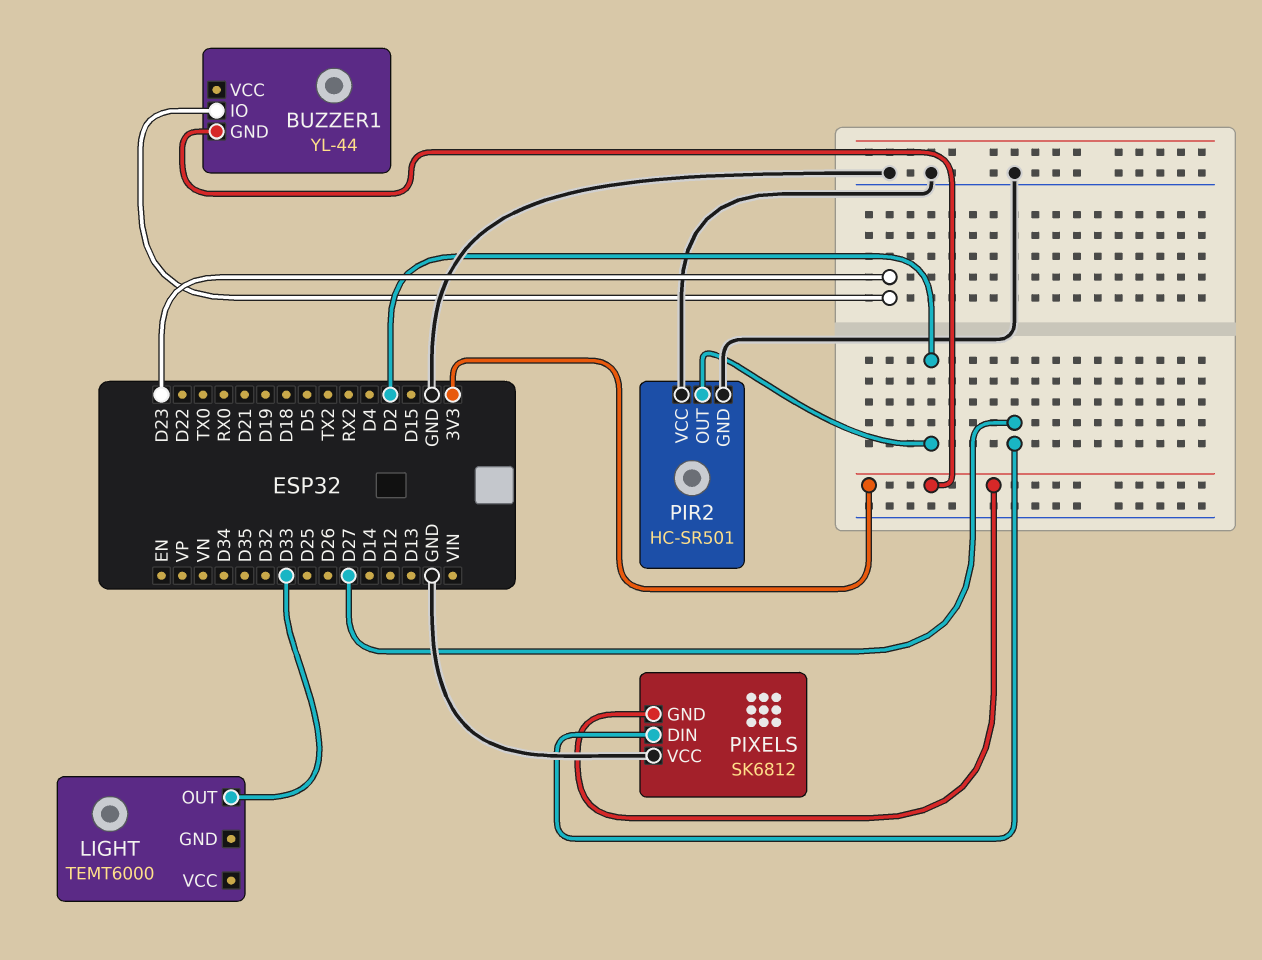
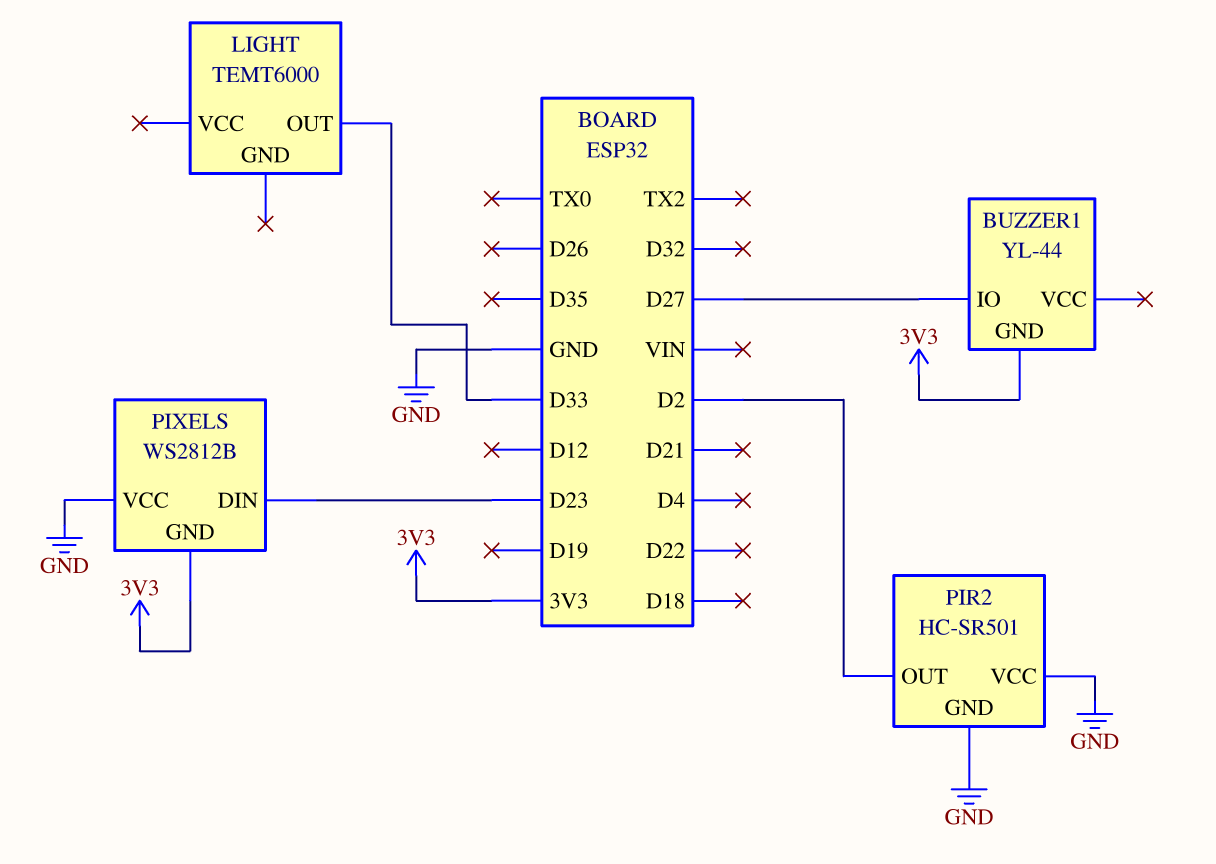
BUZZER1 pin IO: D23 -> D27
PIXELS: SK6812 -> WS2812B
PIXELS pin DIN: D27 -> D23

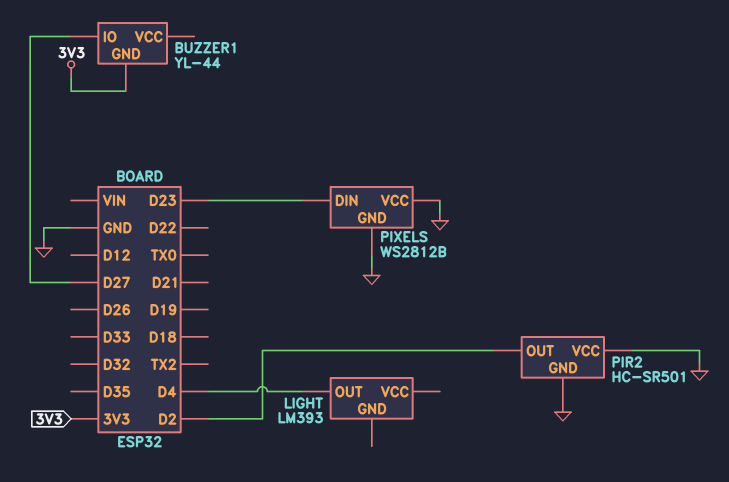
LIGHT: TEMT6000 -> LM393
LIGHT pin OUT: D33 -> D4
PIXELS pin GND: 3V3 -> GND

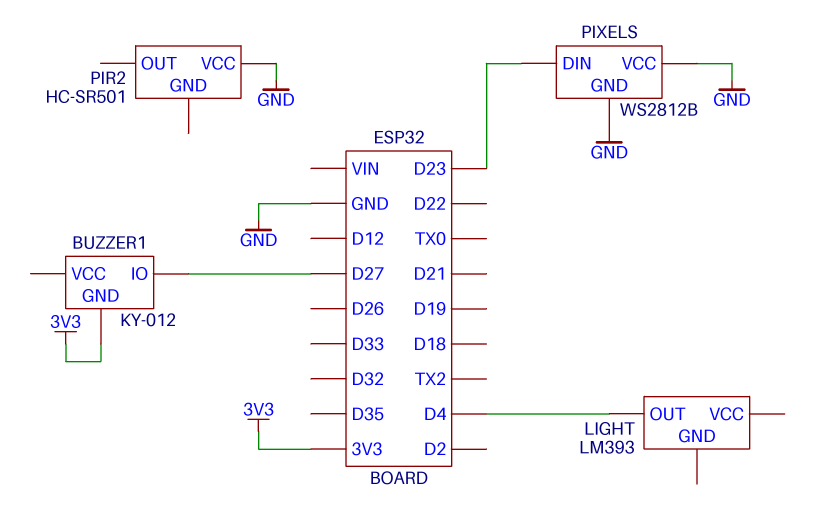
BUZZER1: YL-44 -> KY-012
PIR2 pin GND: GND -> none
PIR2 pin OUT: D2 -> none

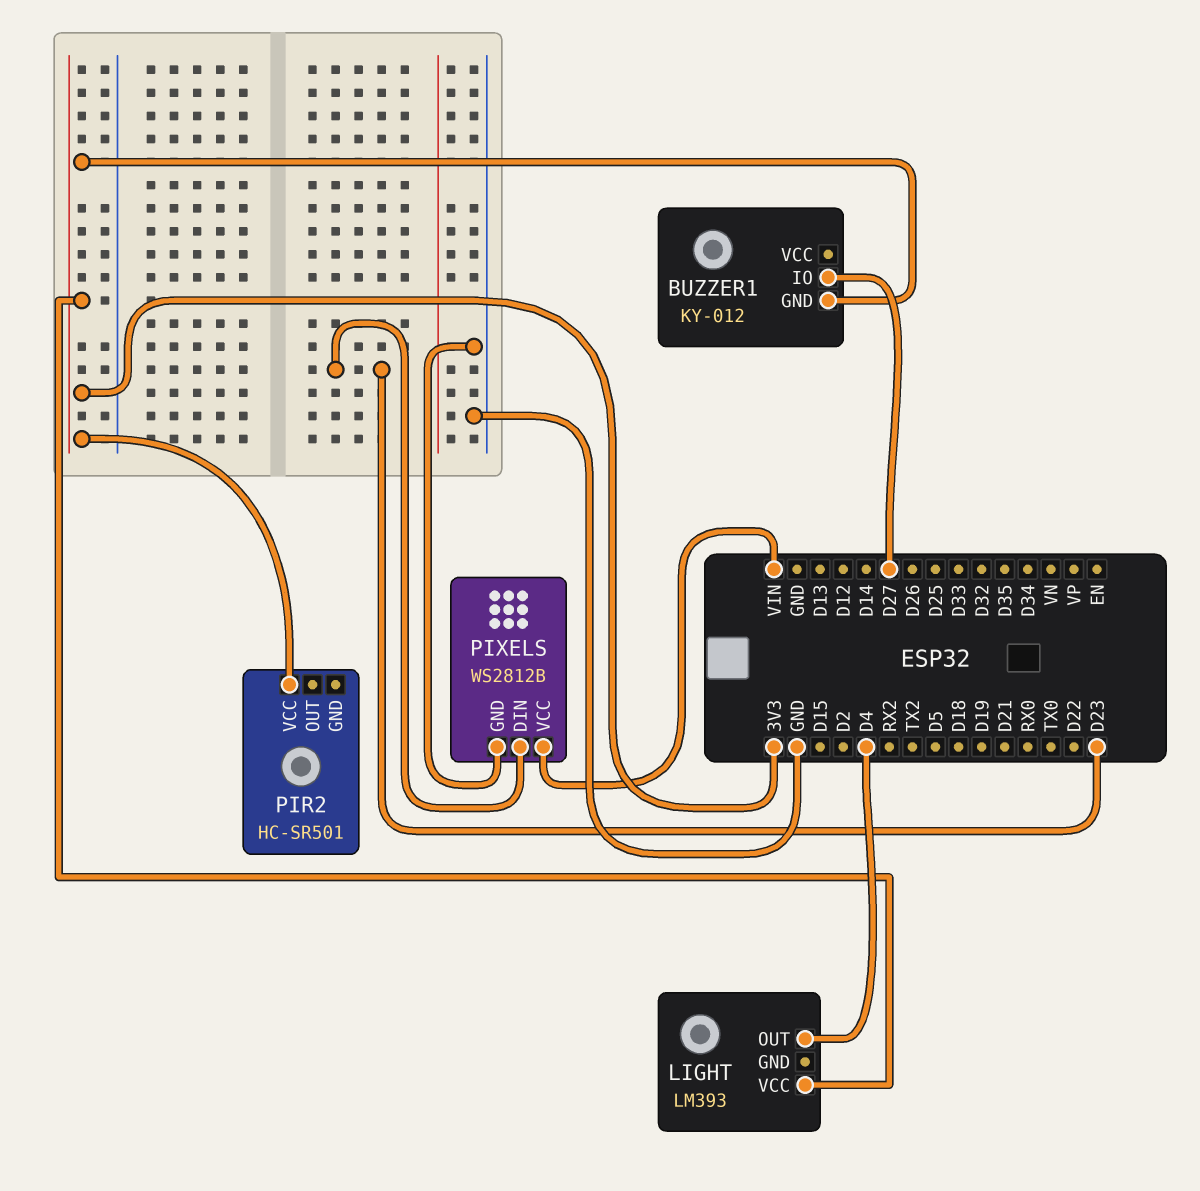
LIGHT pin VCC: none -> 3V3
PIR2 pin VCC: GND -> 3V3
PIXELS pin VCC: GND -> VIN

